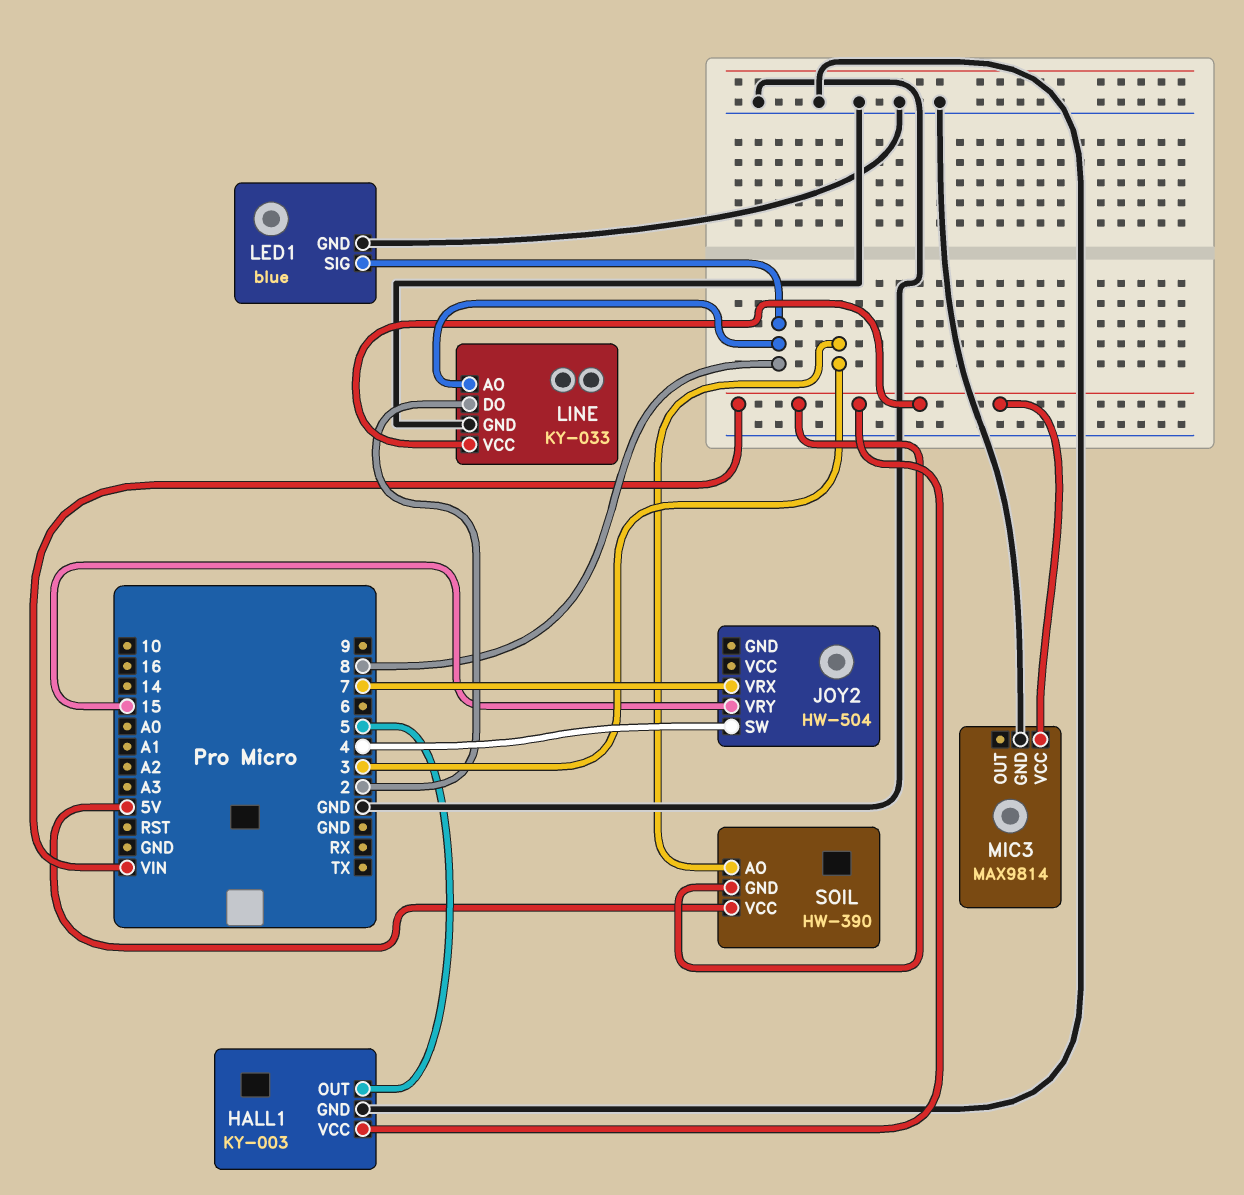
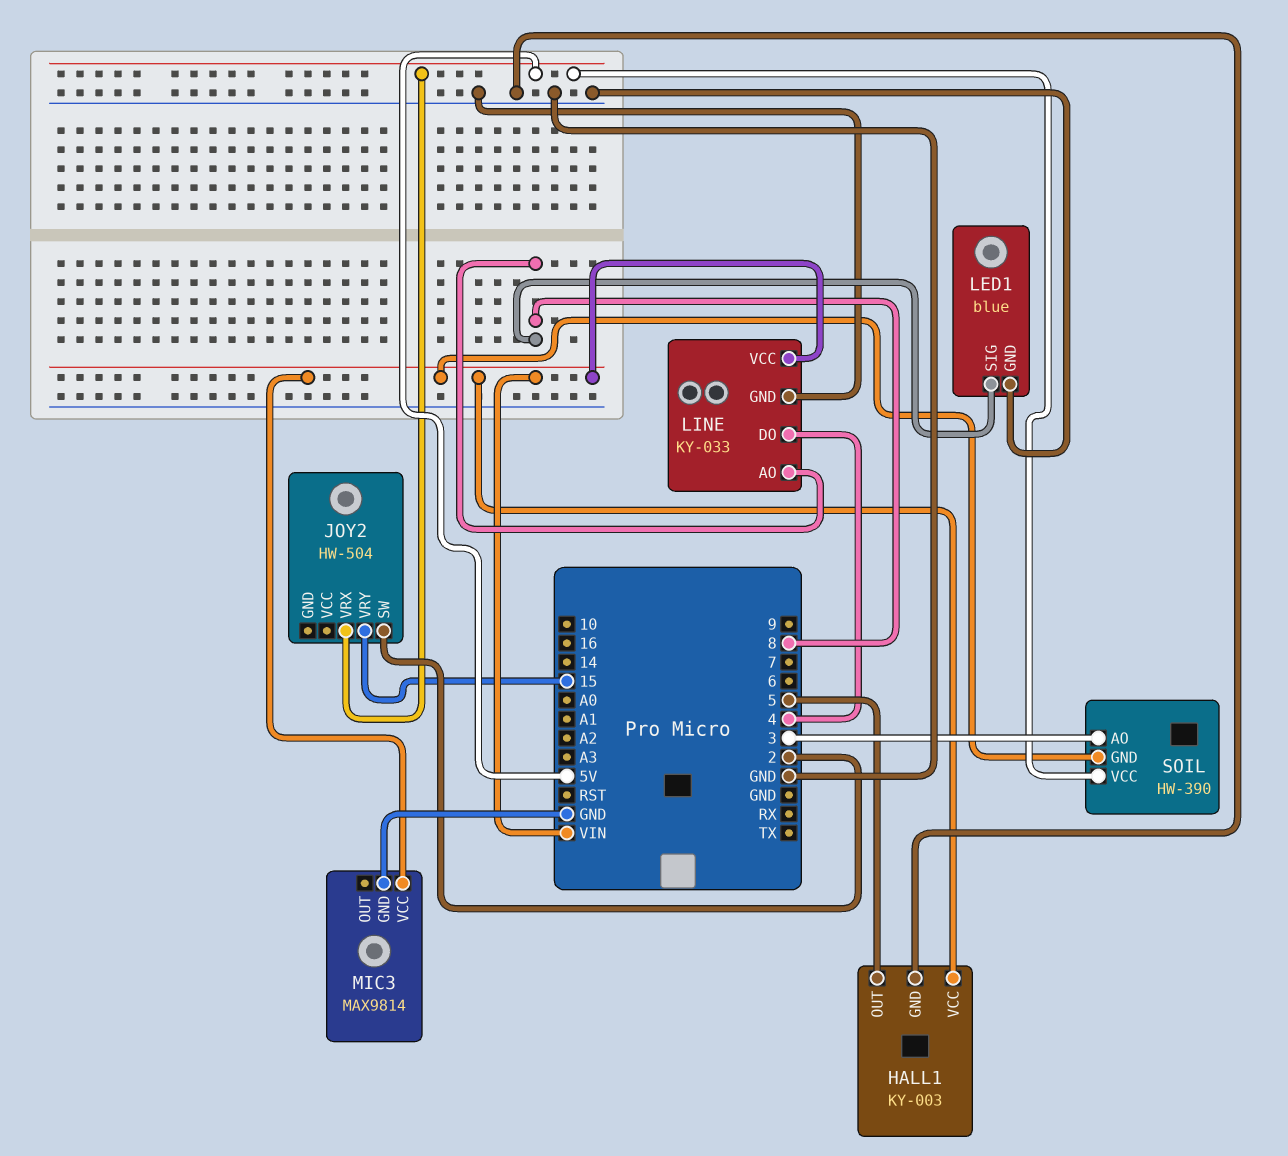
JOY2 pin SW: 4 -> 2
JOY2 pin VRX: 7 -> 5V
LINE pin DO: 2 -> 4

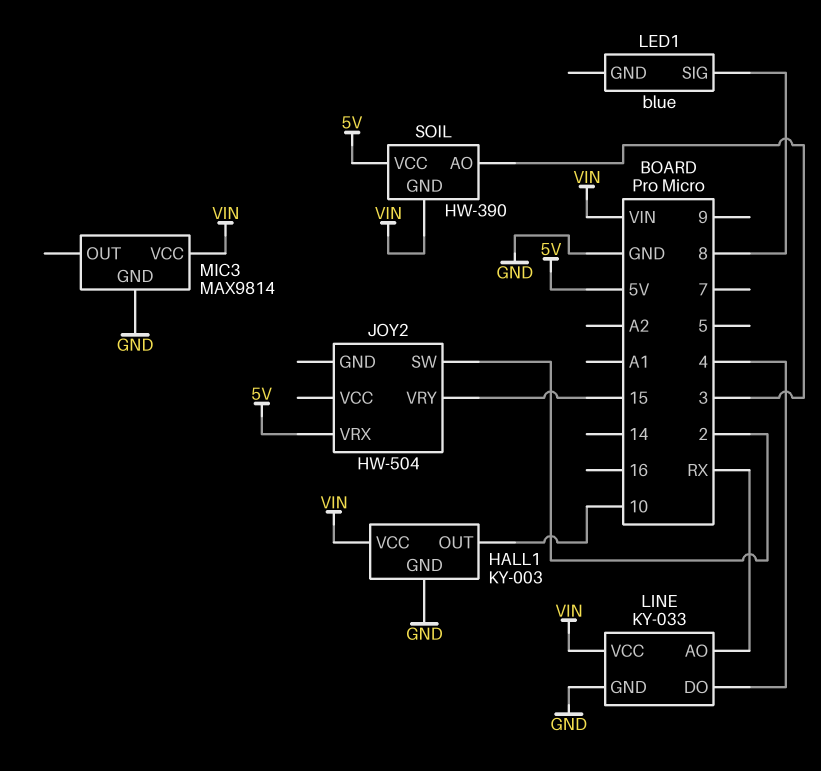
HALL1 pin OUT: 5 -> 10
LED1 pin GND: GND -> none
LINE pin AO: 8 -> RX

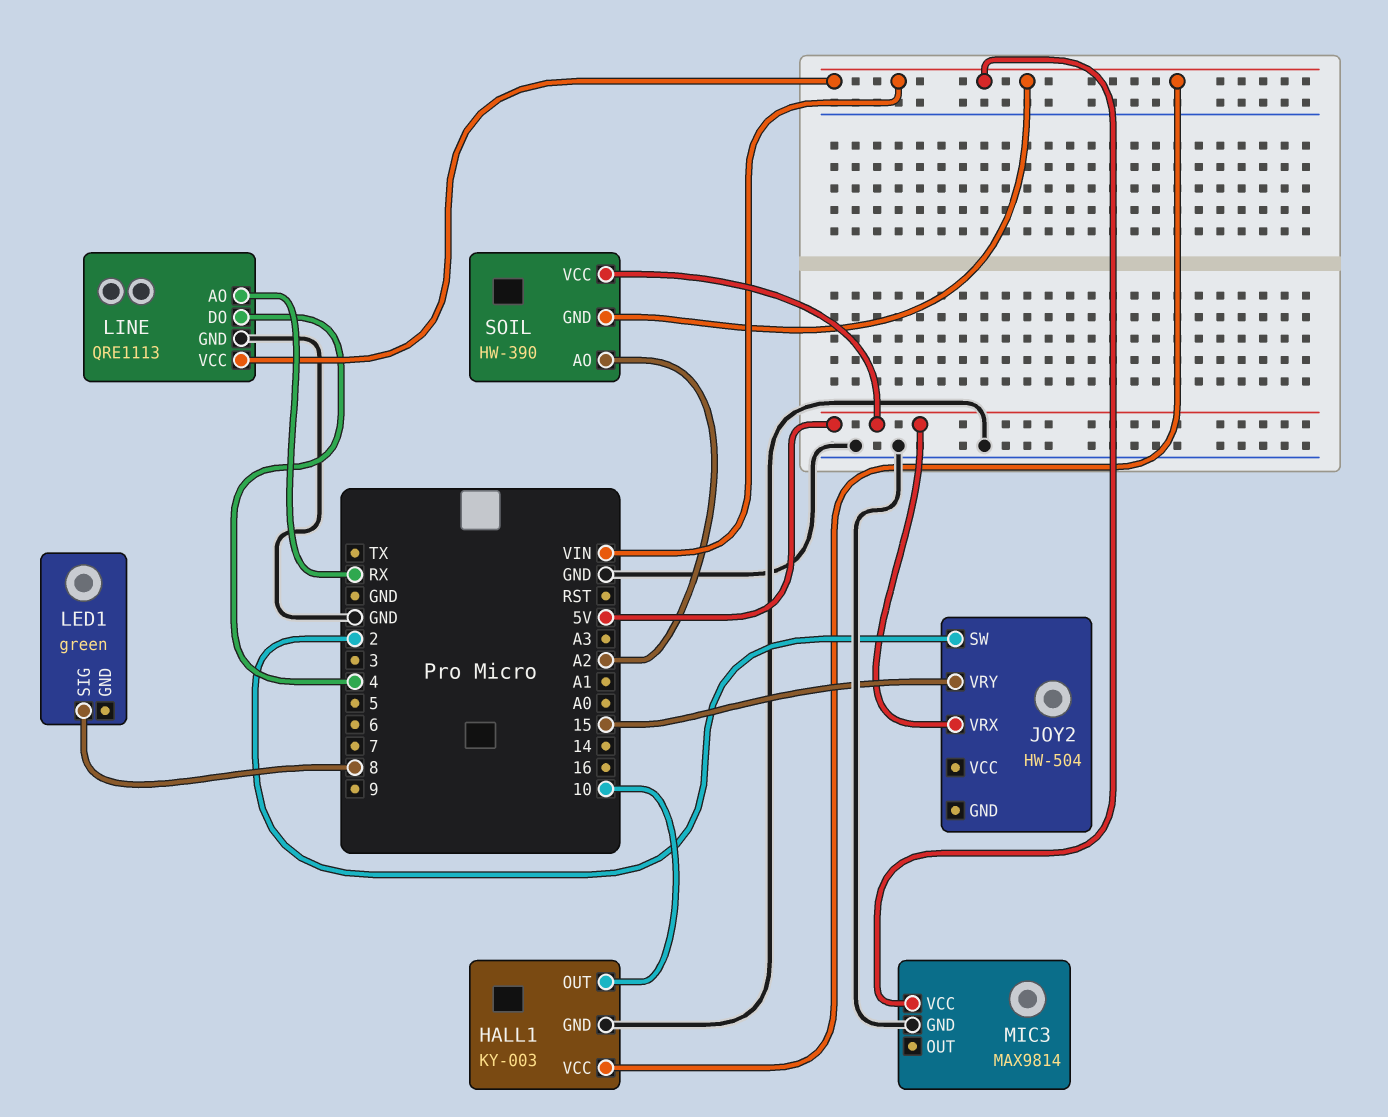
LED1: blue -> green
LINE: KY-033 -> QRE1113
SOIL pin AO: 3 -> A2

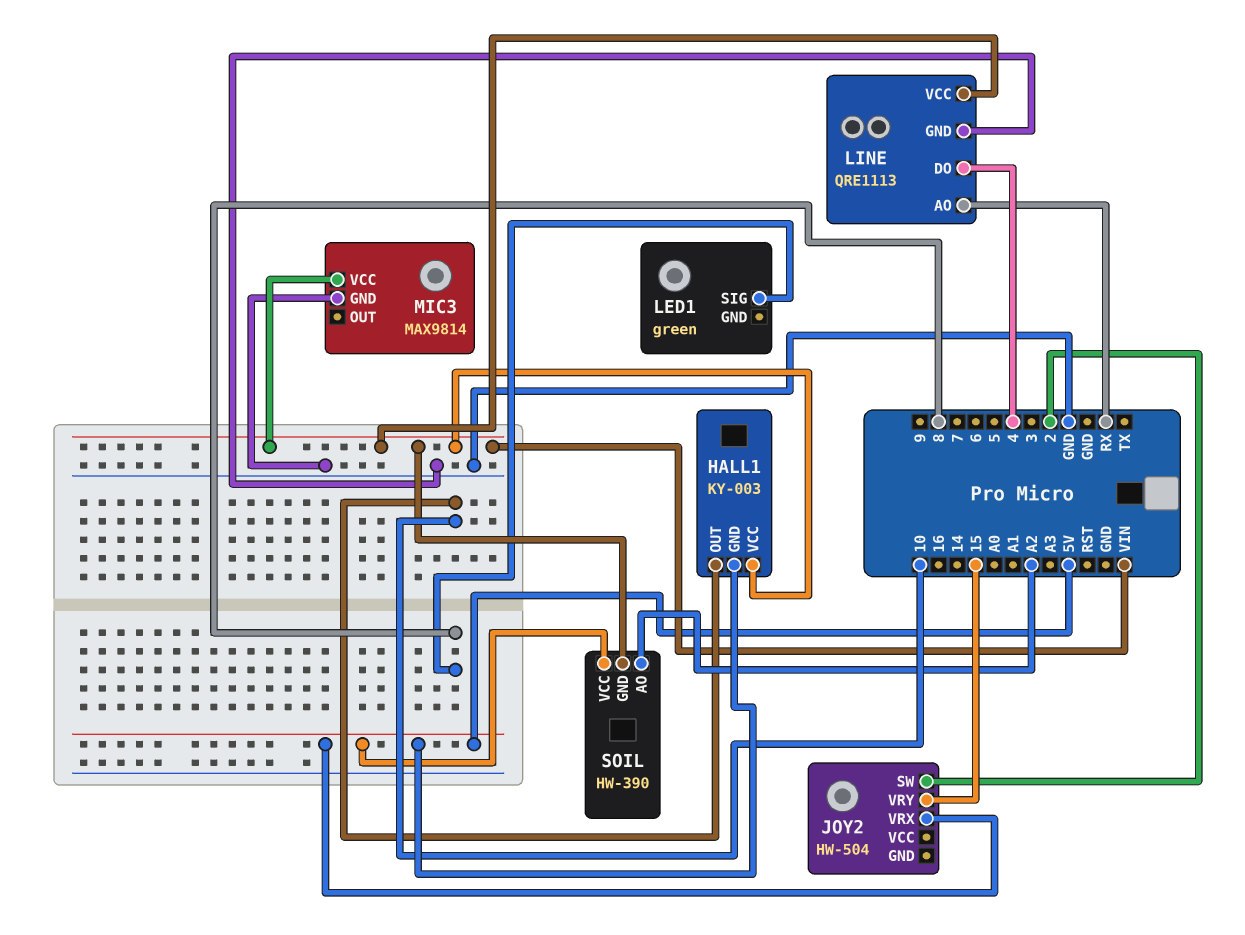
HALL1 pin GND: GND -> 5V

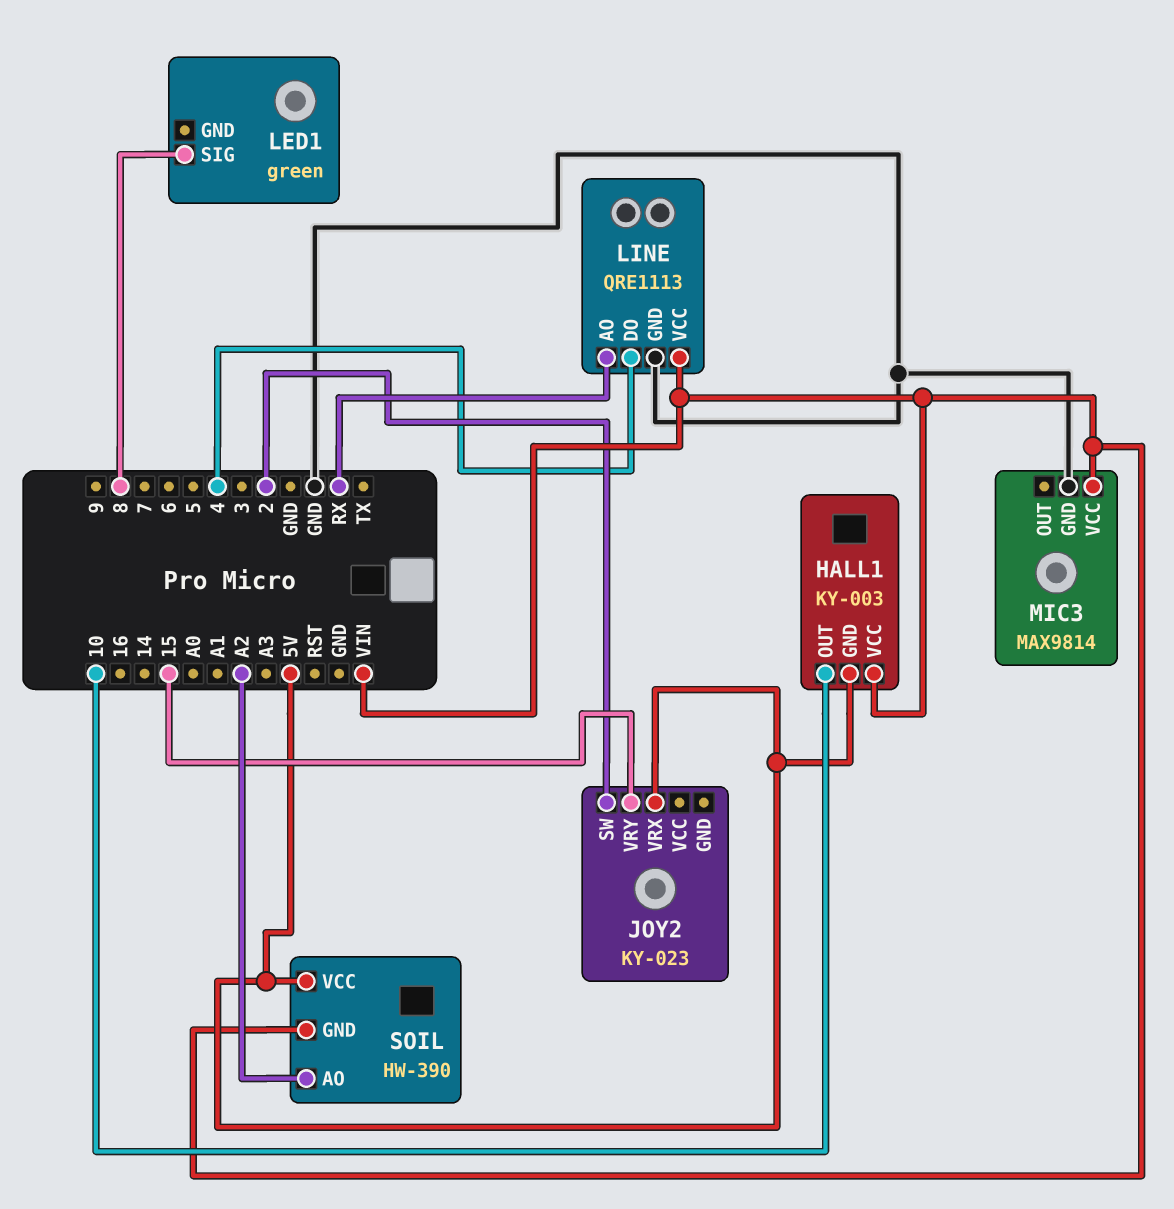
JOY2: HW-504 -> KY-023

